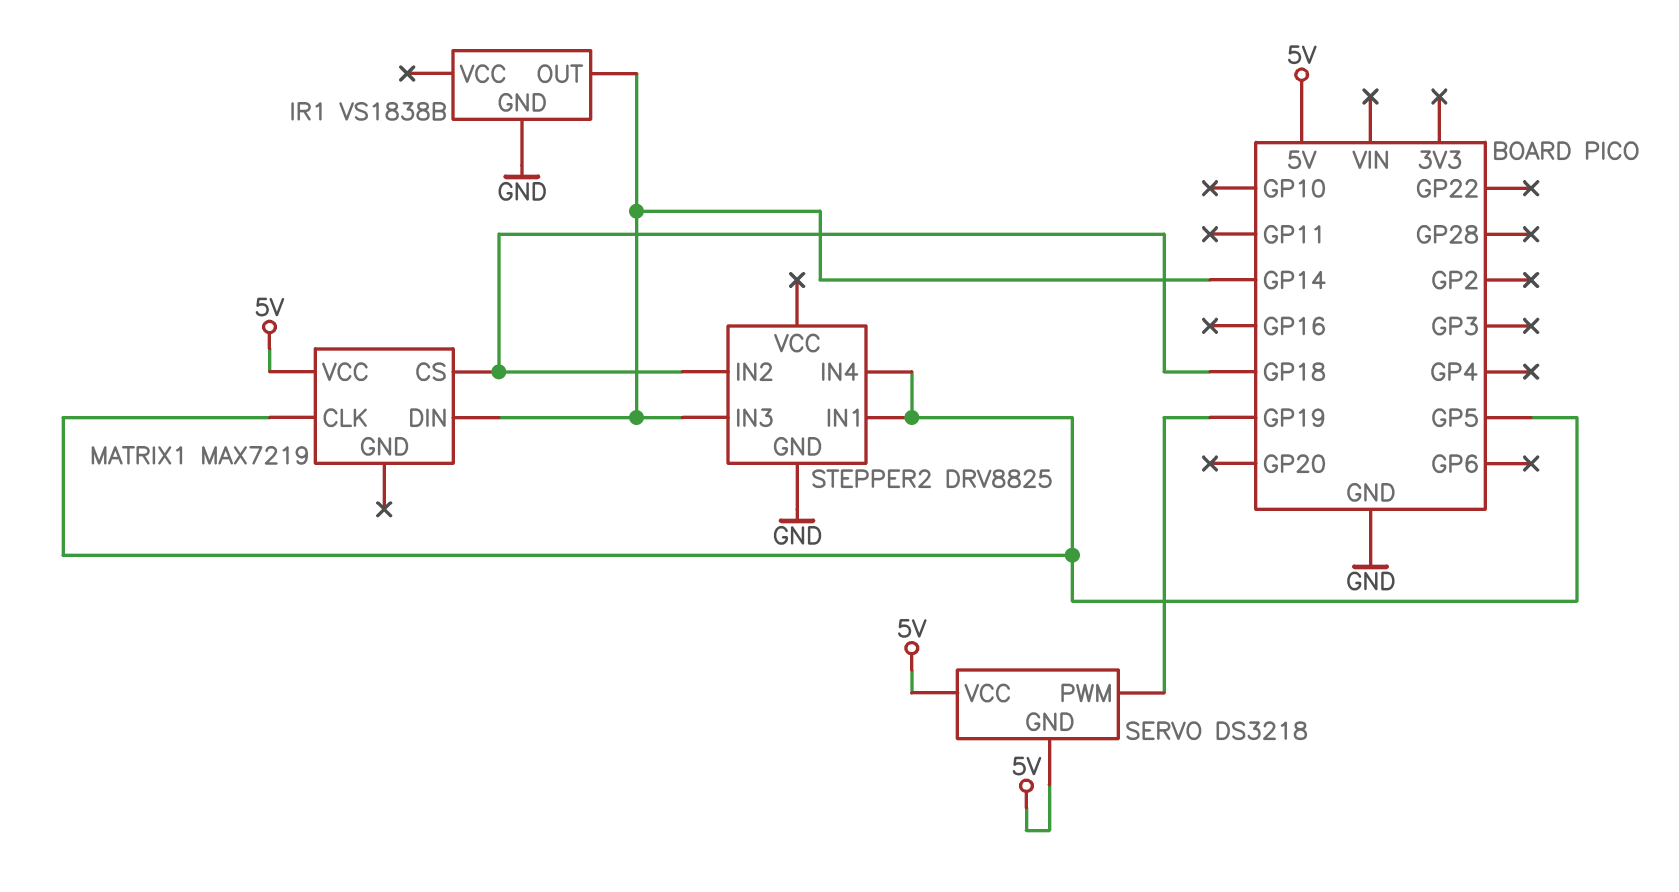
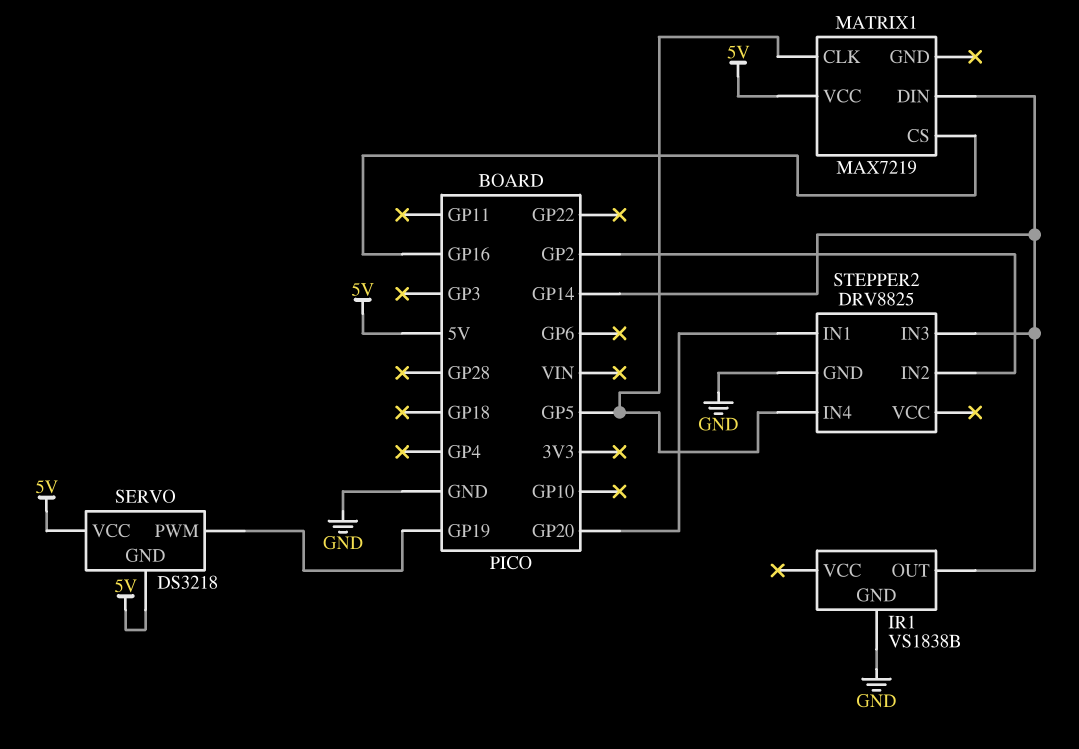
MATRIX1 pin CS: GP18 -> GP16
STEPPER2 pin IN1: GP5 -> GP20
STEPPER2 pin IN2: GP18 -> GP2

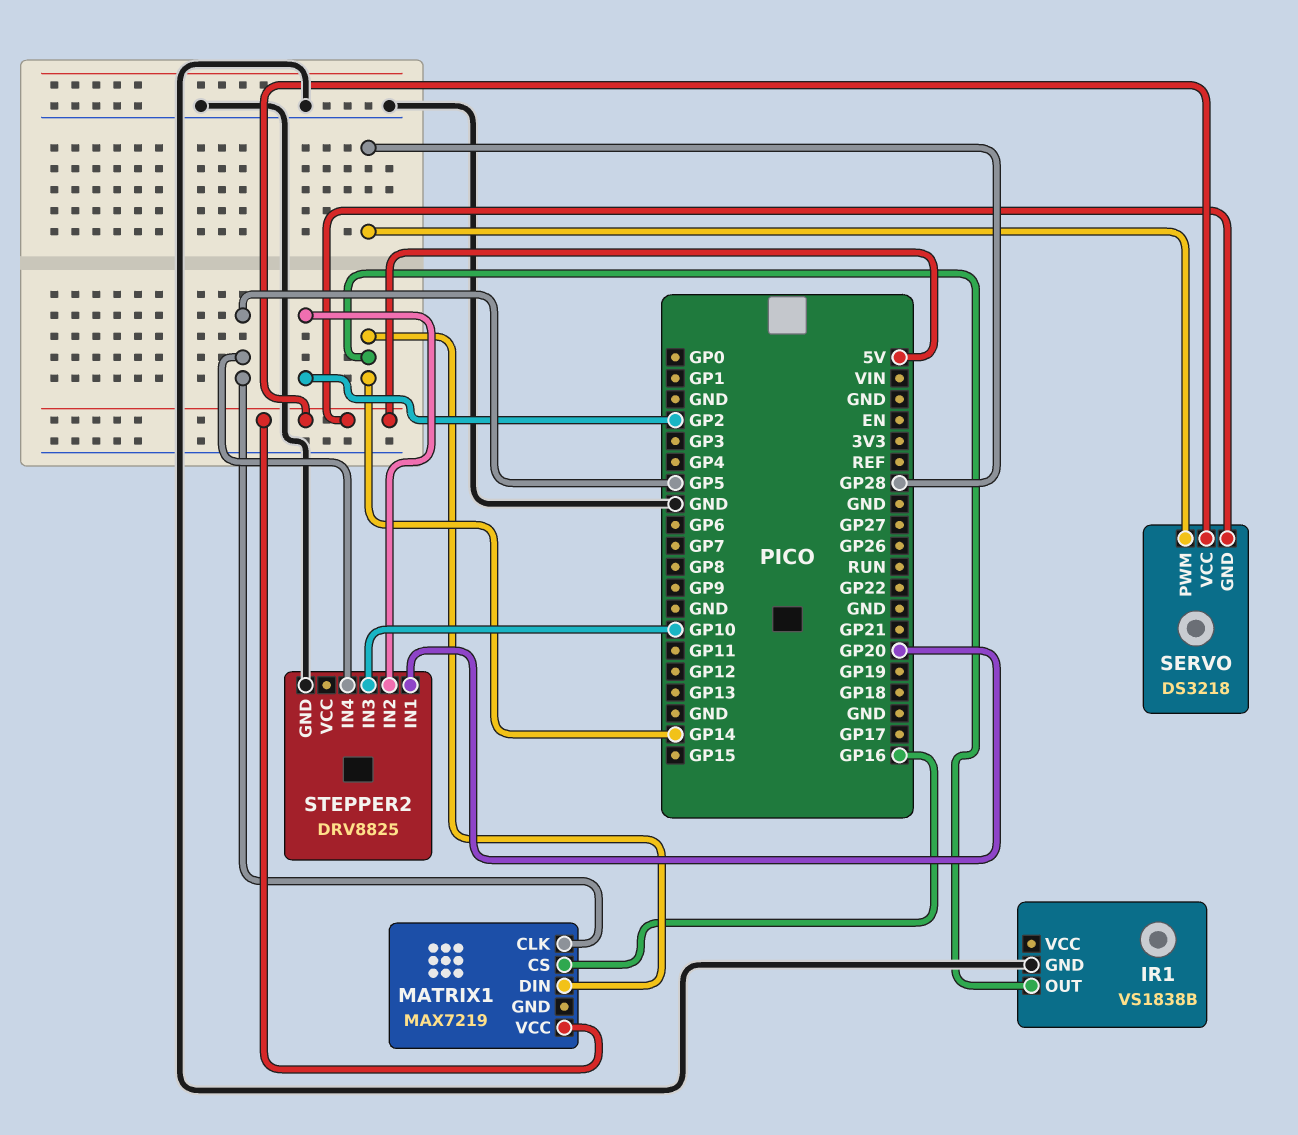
SERVO pin PWM: GP19 -> GP28
STEPPER2 pin IN3: GP14 -> GP10

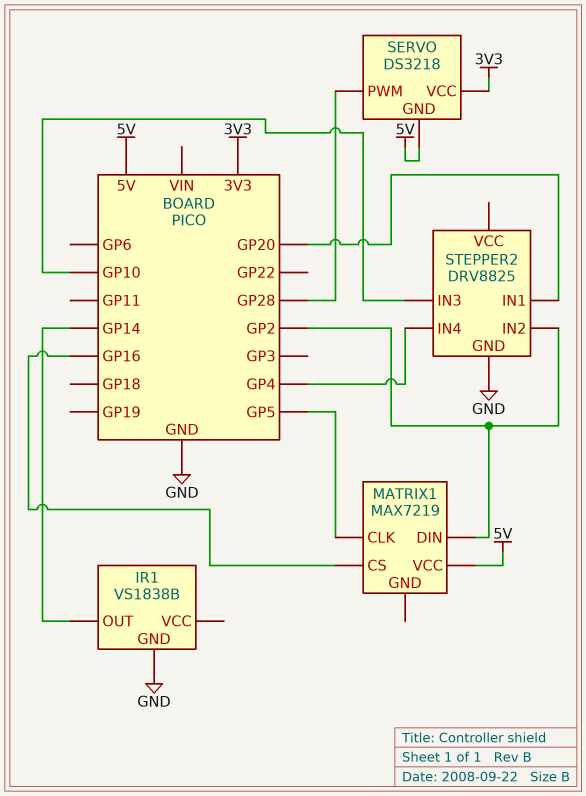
MATRIX1 pin DIN: GP14 -> GP2
SERVO pin VCC: 5V -> 3V3
STEPPER2 pin IN4: GP5 -> GP4

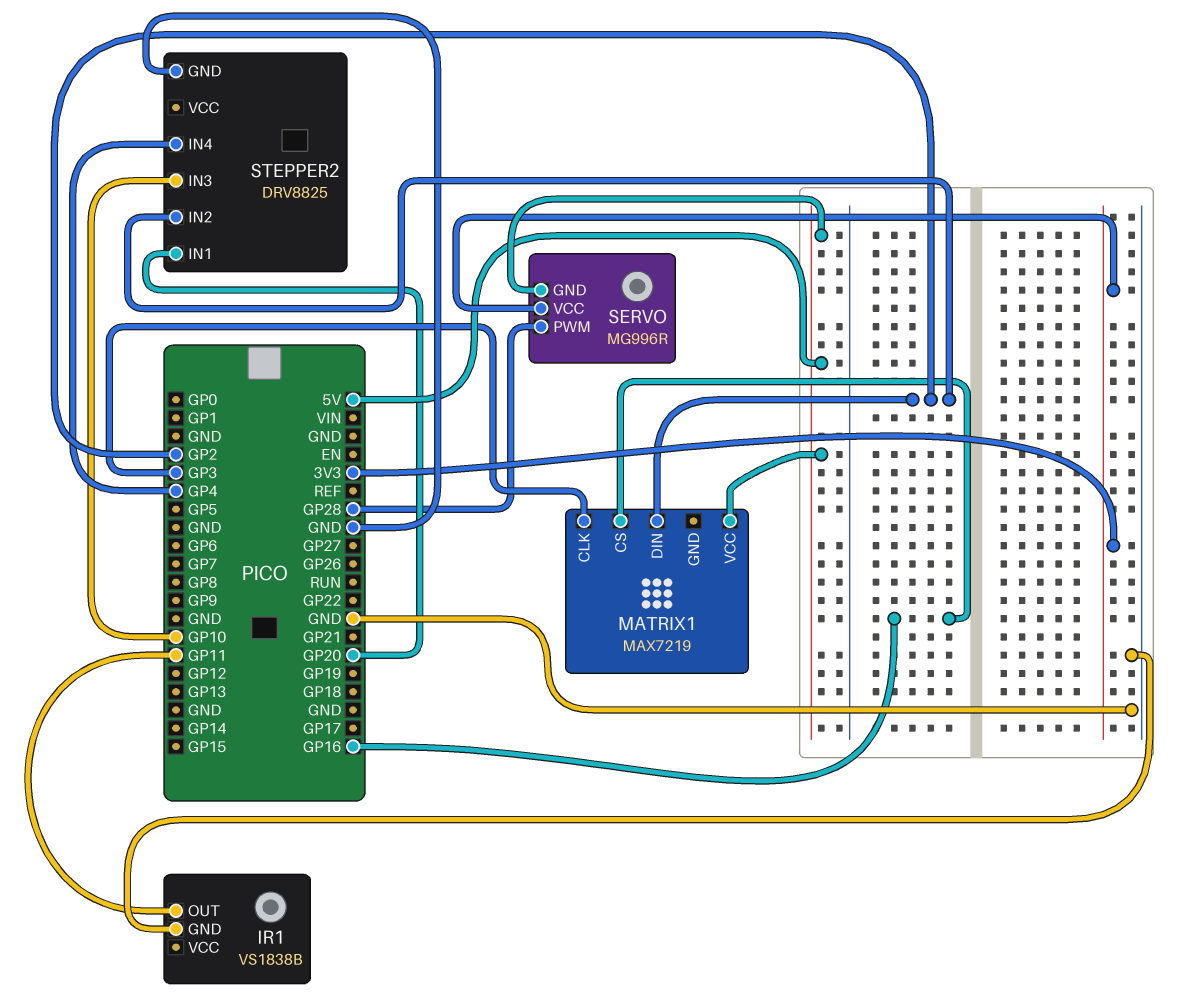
IR1 pin OUT: GP14 -> GP11
MATRIX1 pin CLK: GP5 -> GP3
SERVO: DS3218 -> MG996R

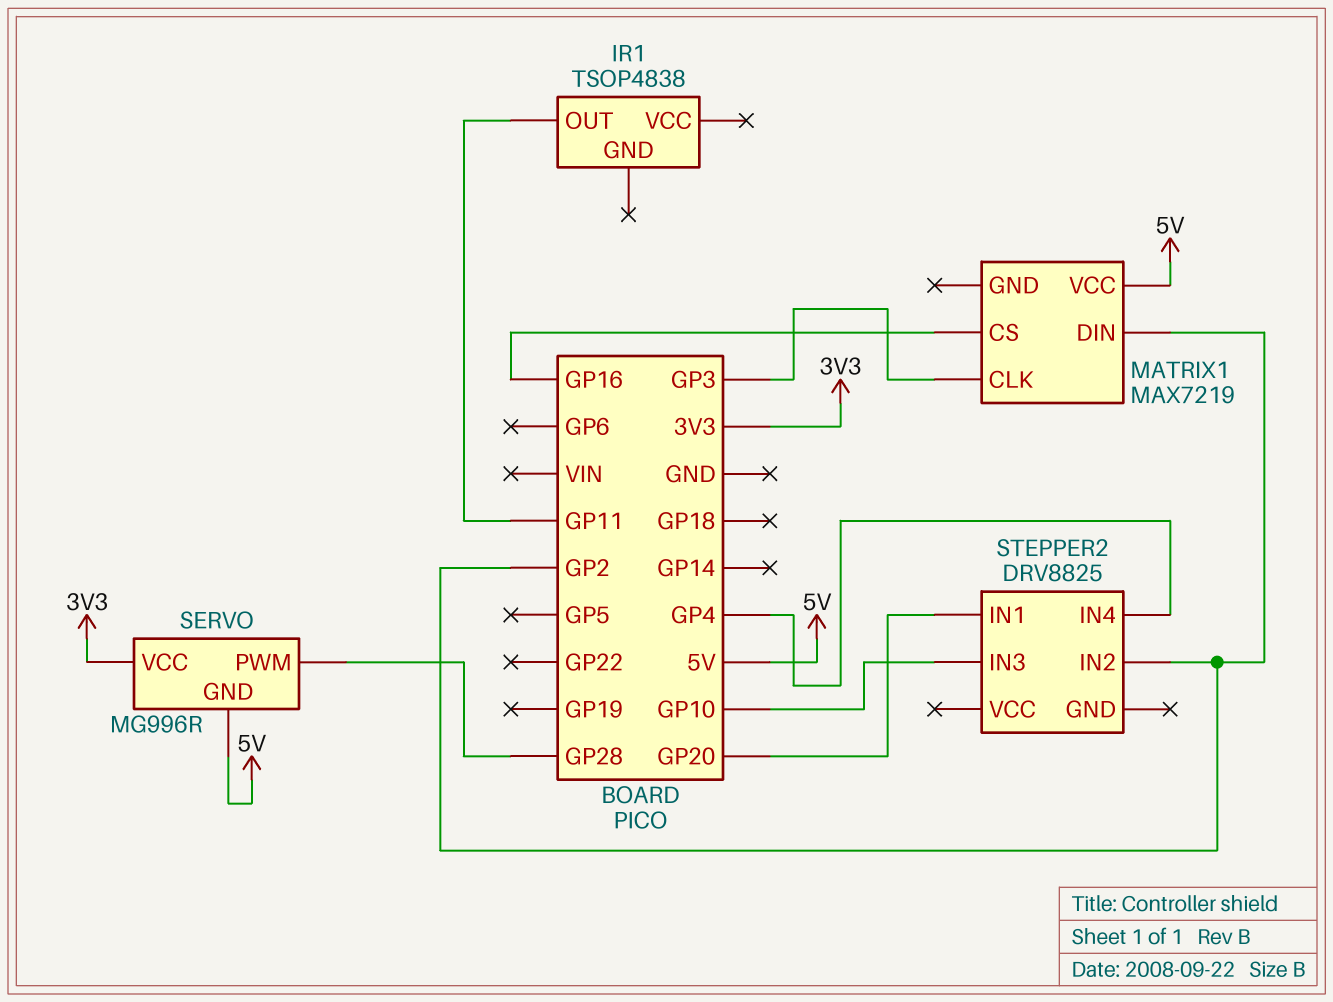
IR1: VS1838B -> TSOP4838
IR1 pin GND: GND -> none
STEPPER2 pin GND: GND -> none

